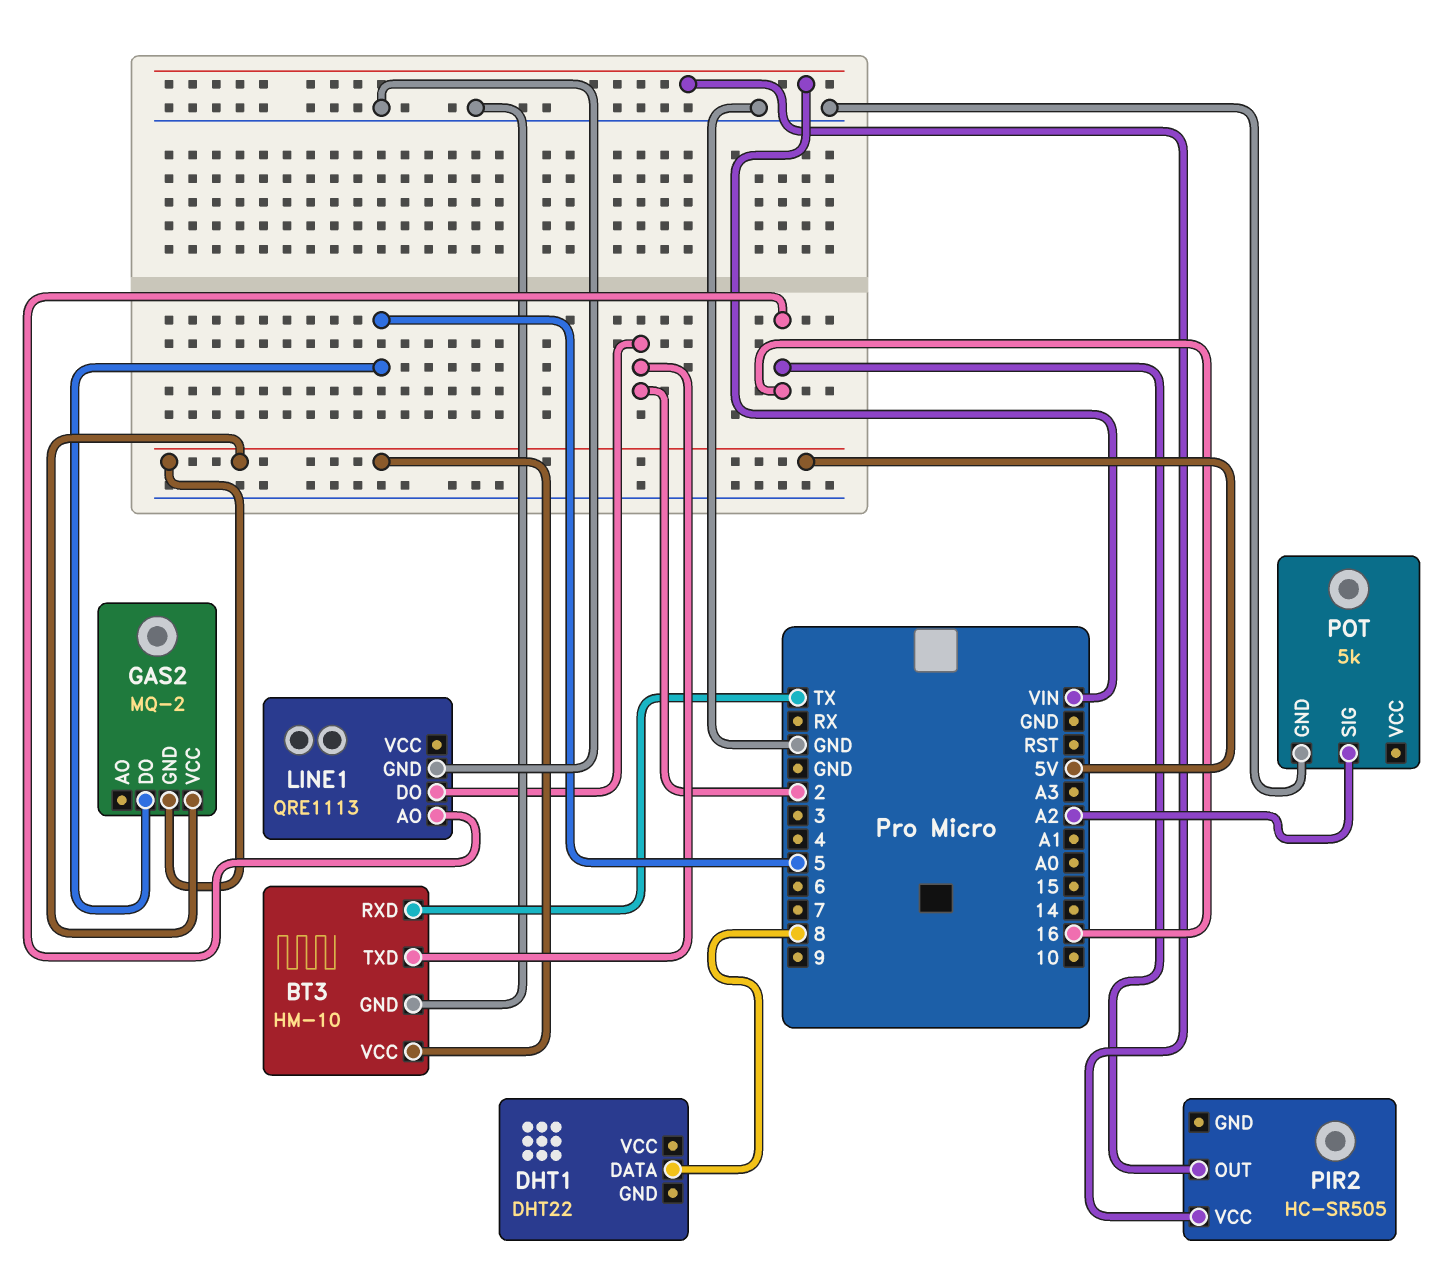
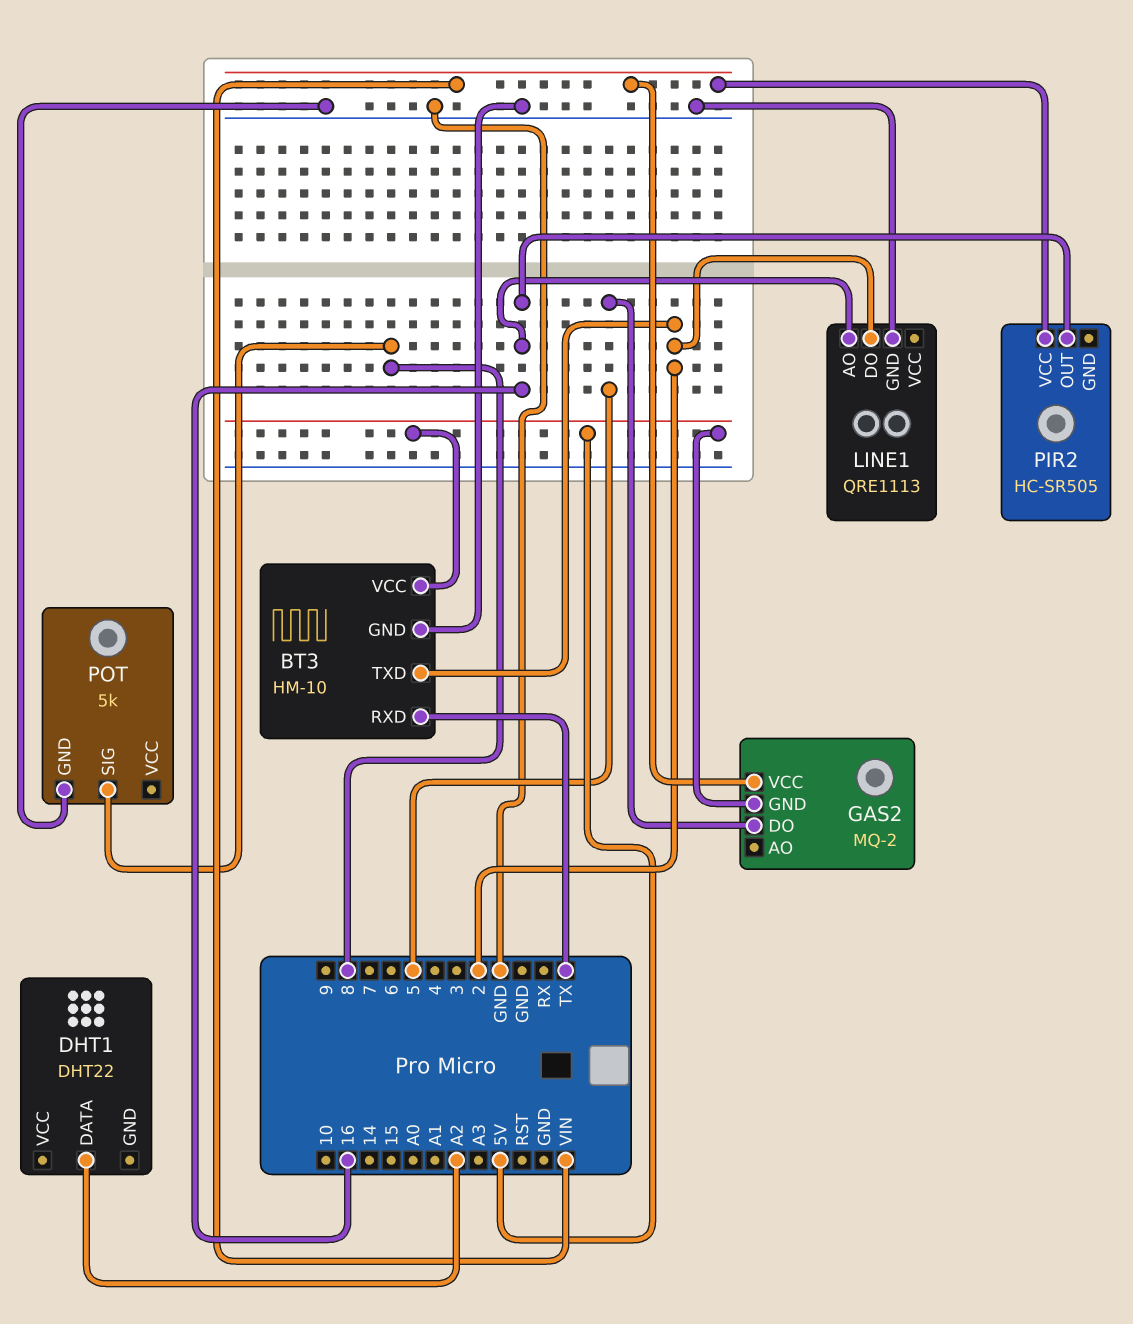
DHT1 pin DATA: 8 -> A2
GAS2 pin VCC: 5V -> VIN
POT pin SIG: A2 -> 8

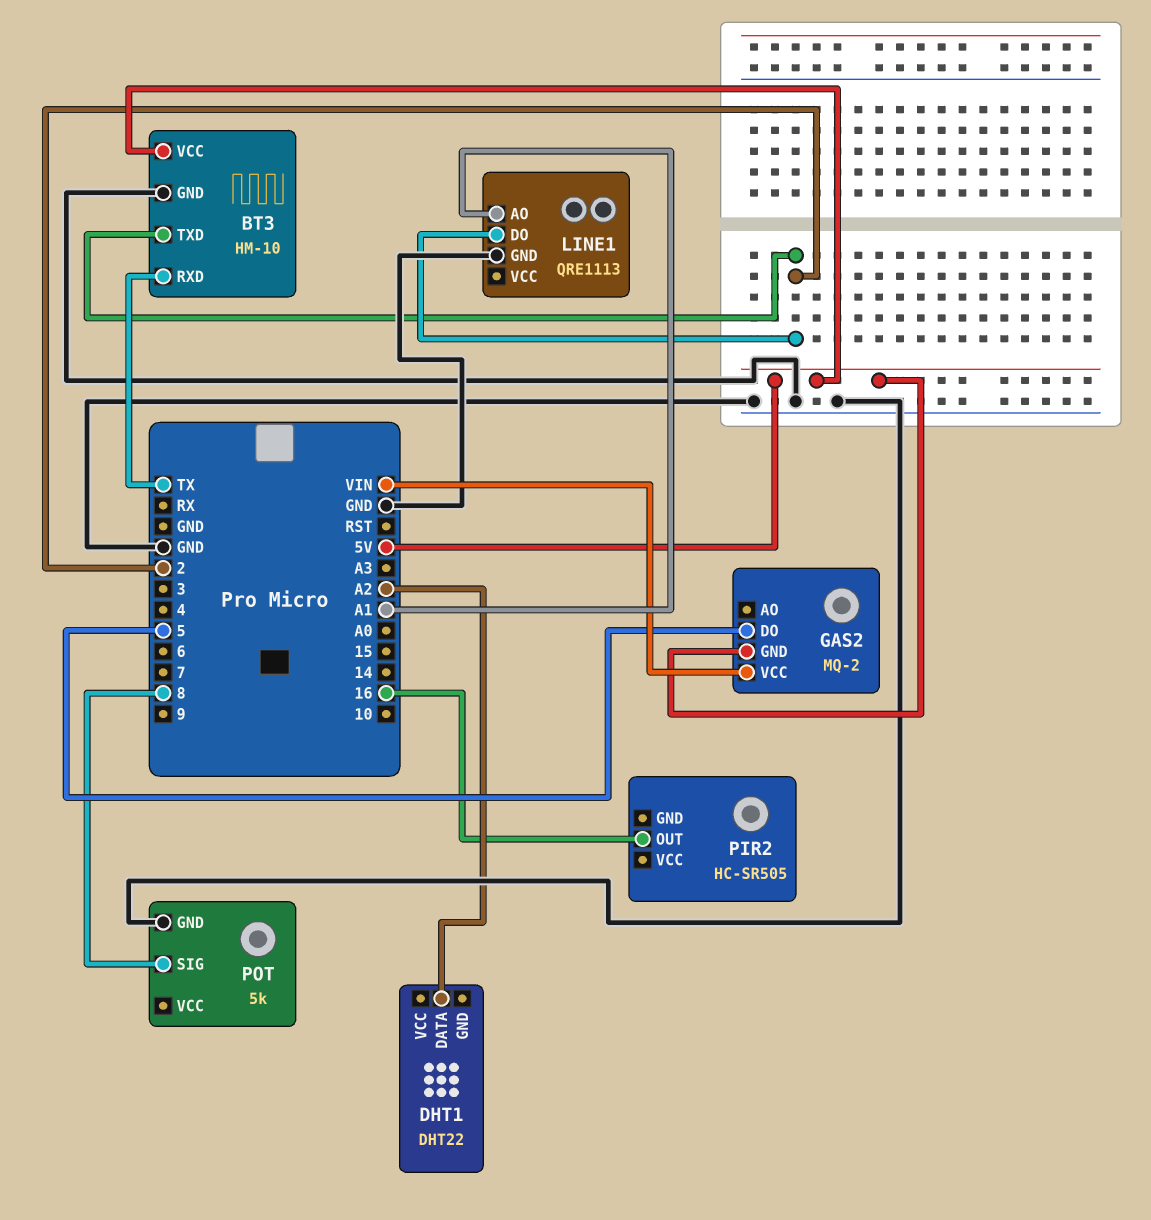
LINE1 pin AO: 16 -> A1
PIR2 pin VCC: VIN -> none

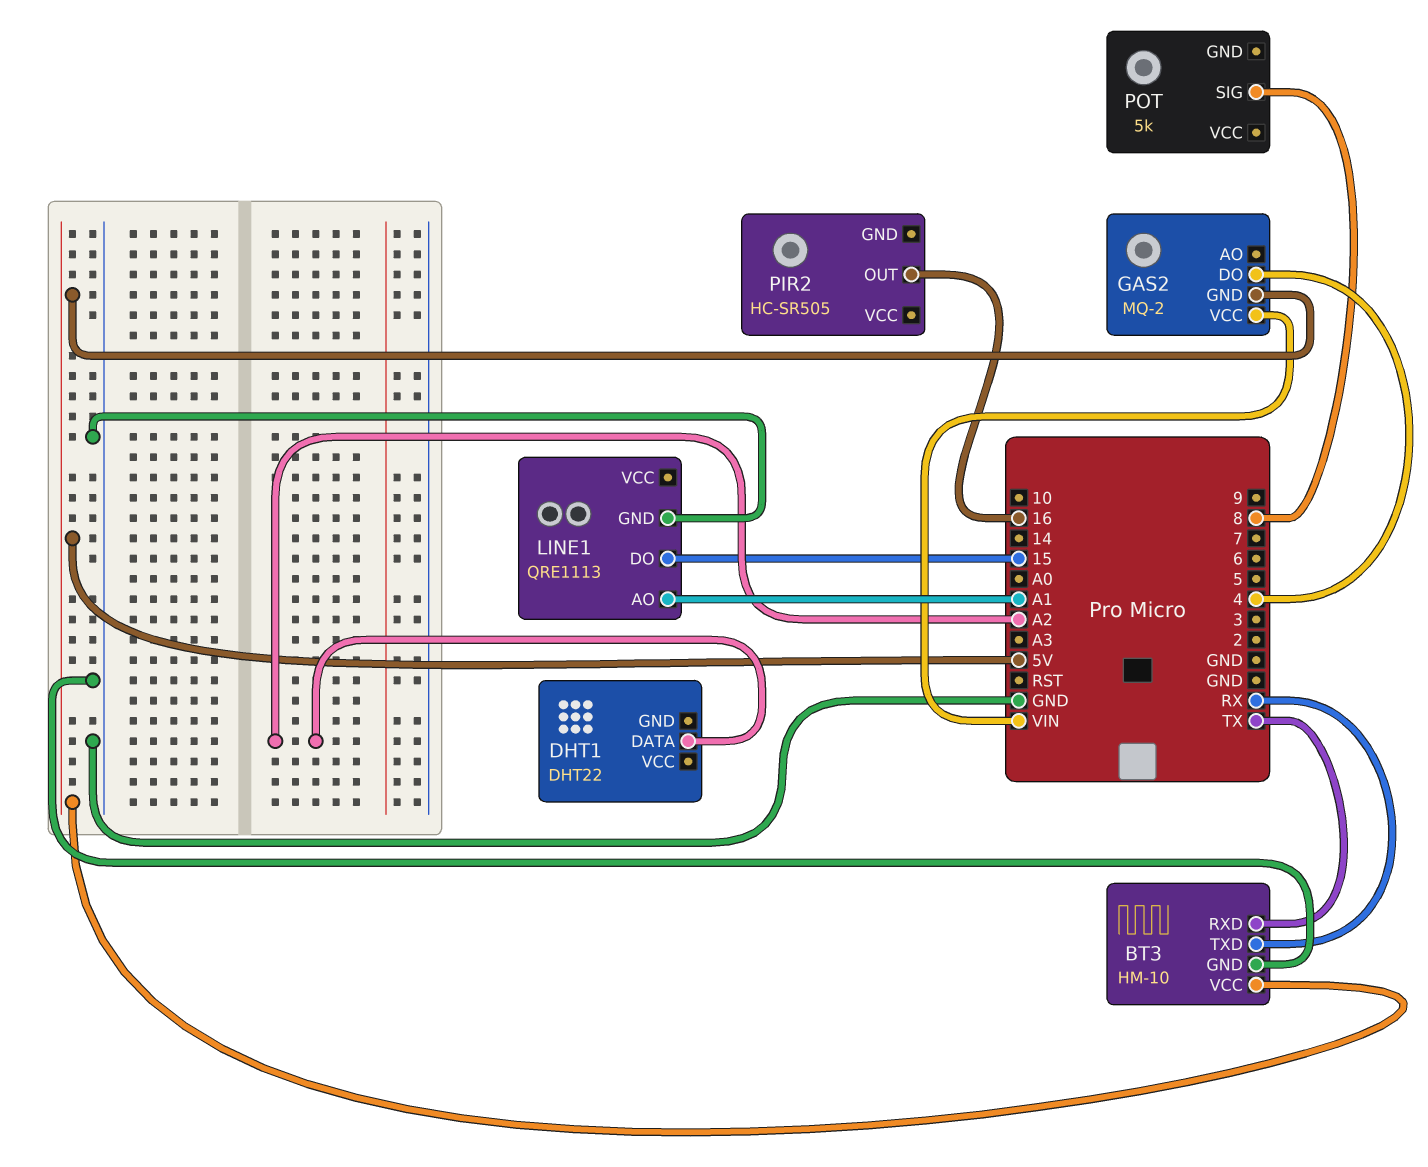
BT3 pin TXD: 2 -> RX
GAS2 pin DO: 5 -> 4
LINE1 pin DO: 2 -> 15
POT pin GND: GND -> none

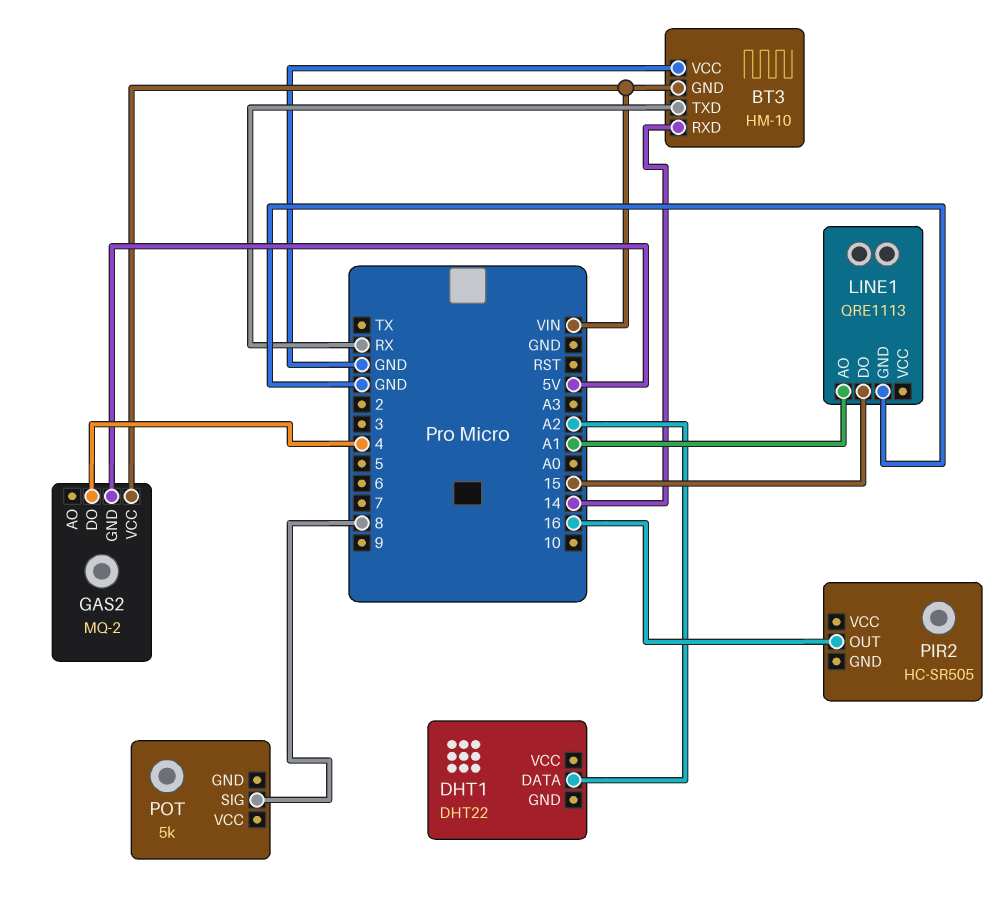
BT3 pin GND: GND -> VIN
BT3 pin RXD: TX -> 14
BT3 pin VCC: 5V -> GND

